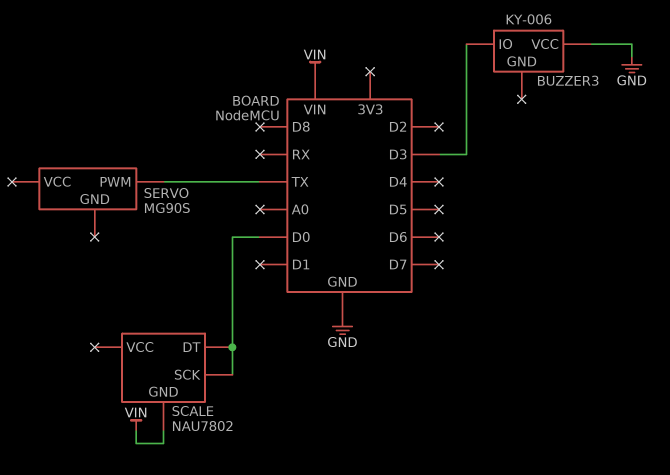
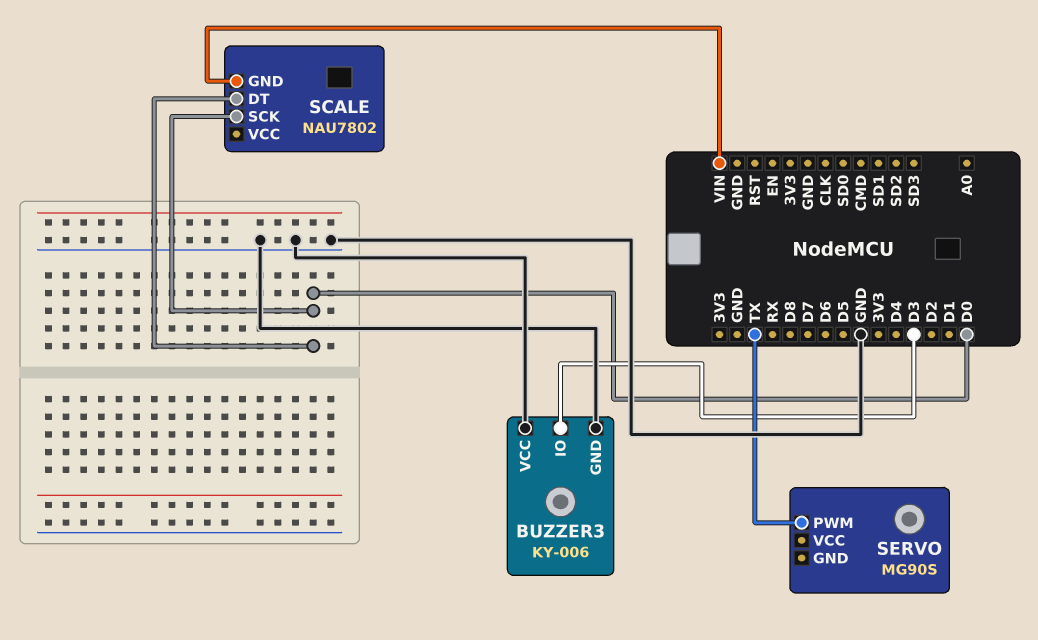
BUZZER3 pin GND: none -> GND

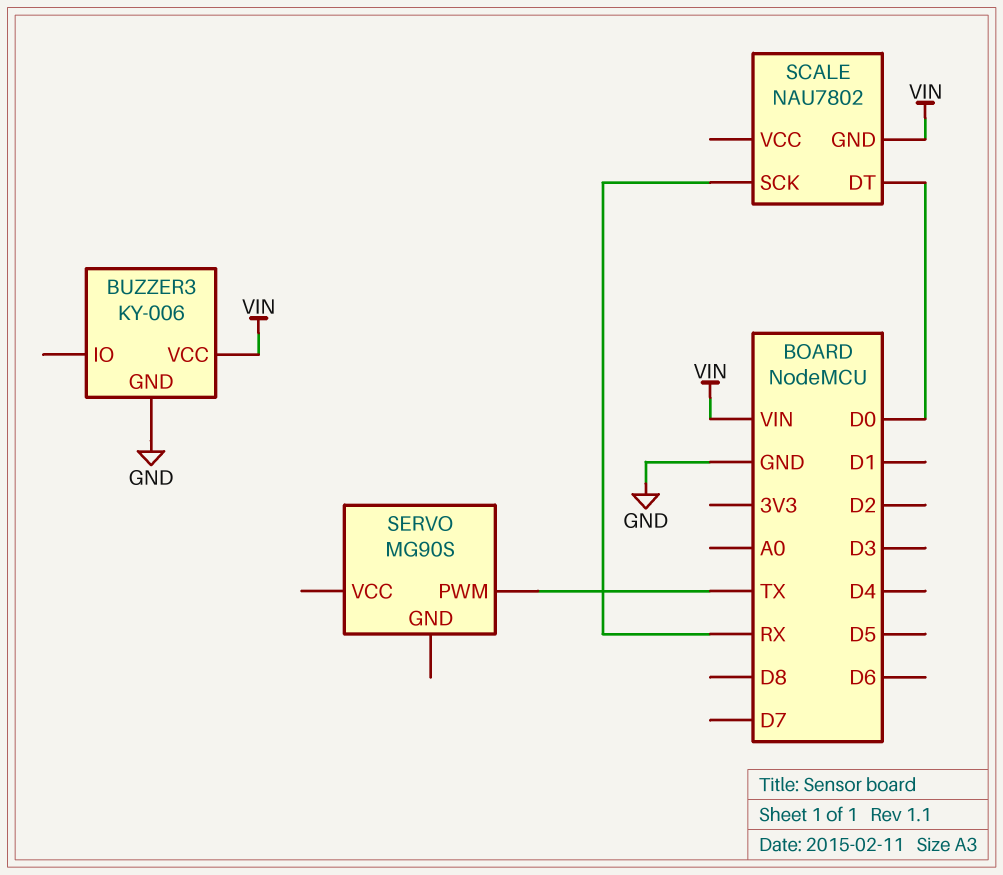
BUZZER3 pin IO: D3 -> none
BUZZER3 pin VCC: GND -> VIN
SCALE pin SCK: D0 -> RX

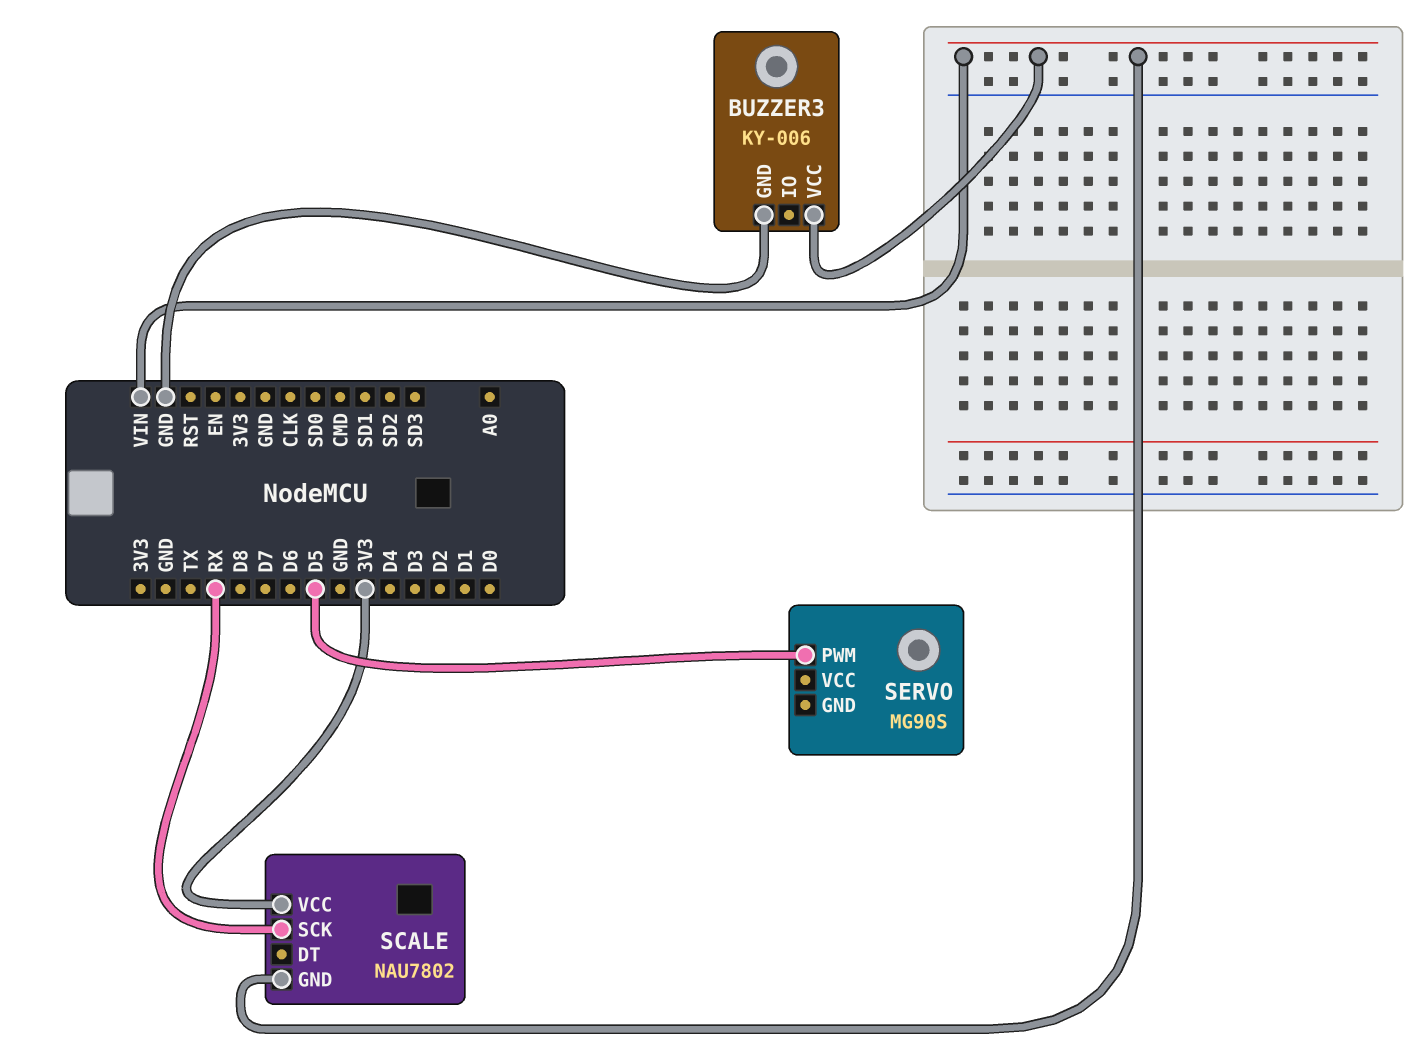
SCALE pin DT: D0 -> none
SCALE pin VCC: none -> 3V3
SERVO pin PWM: TX -> D5

